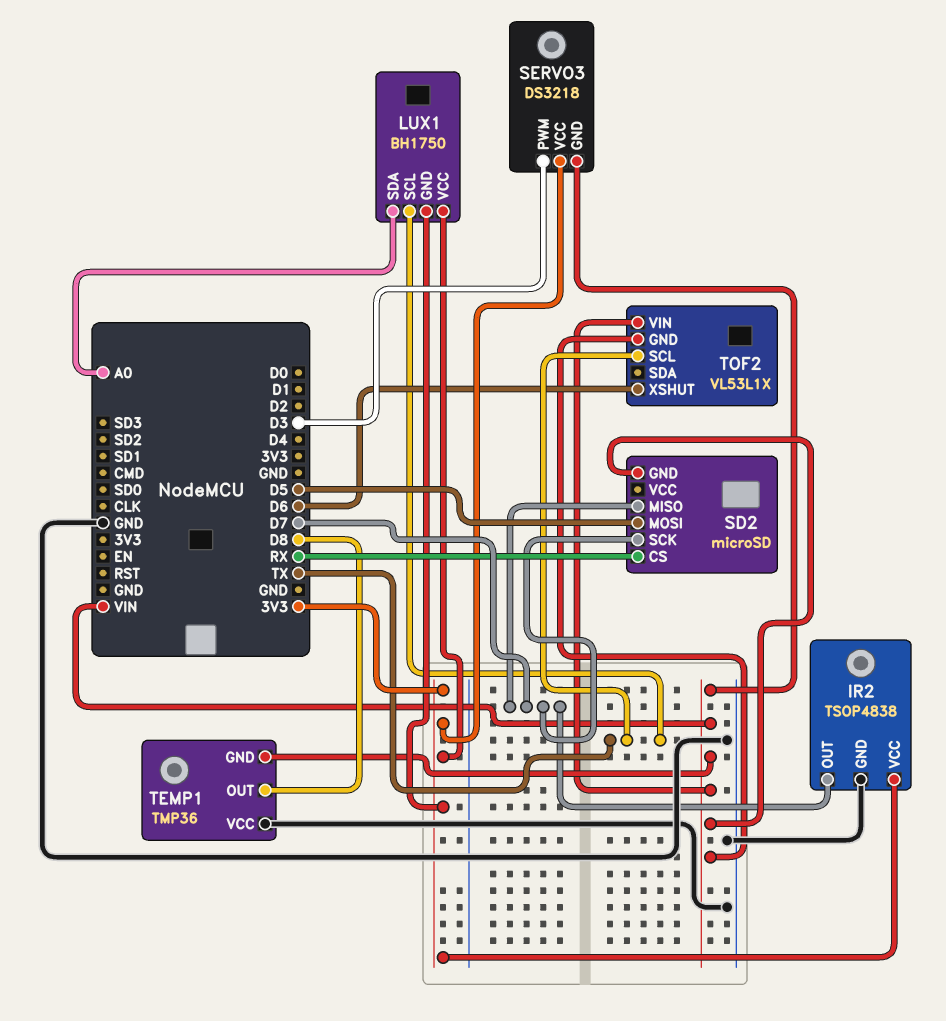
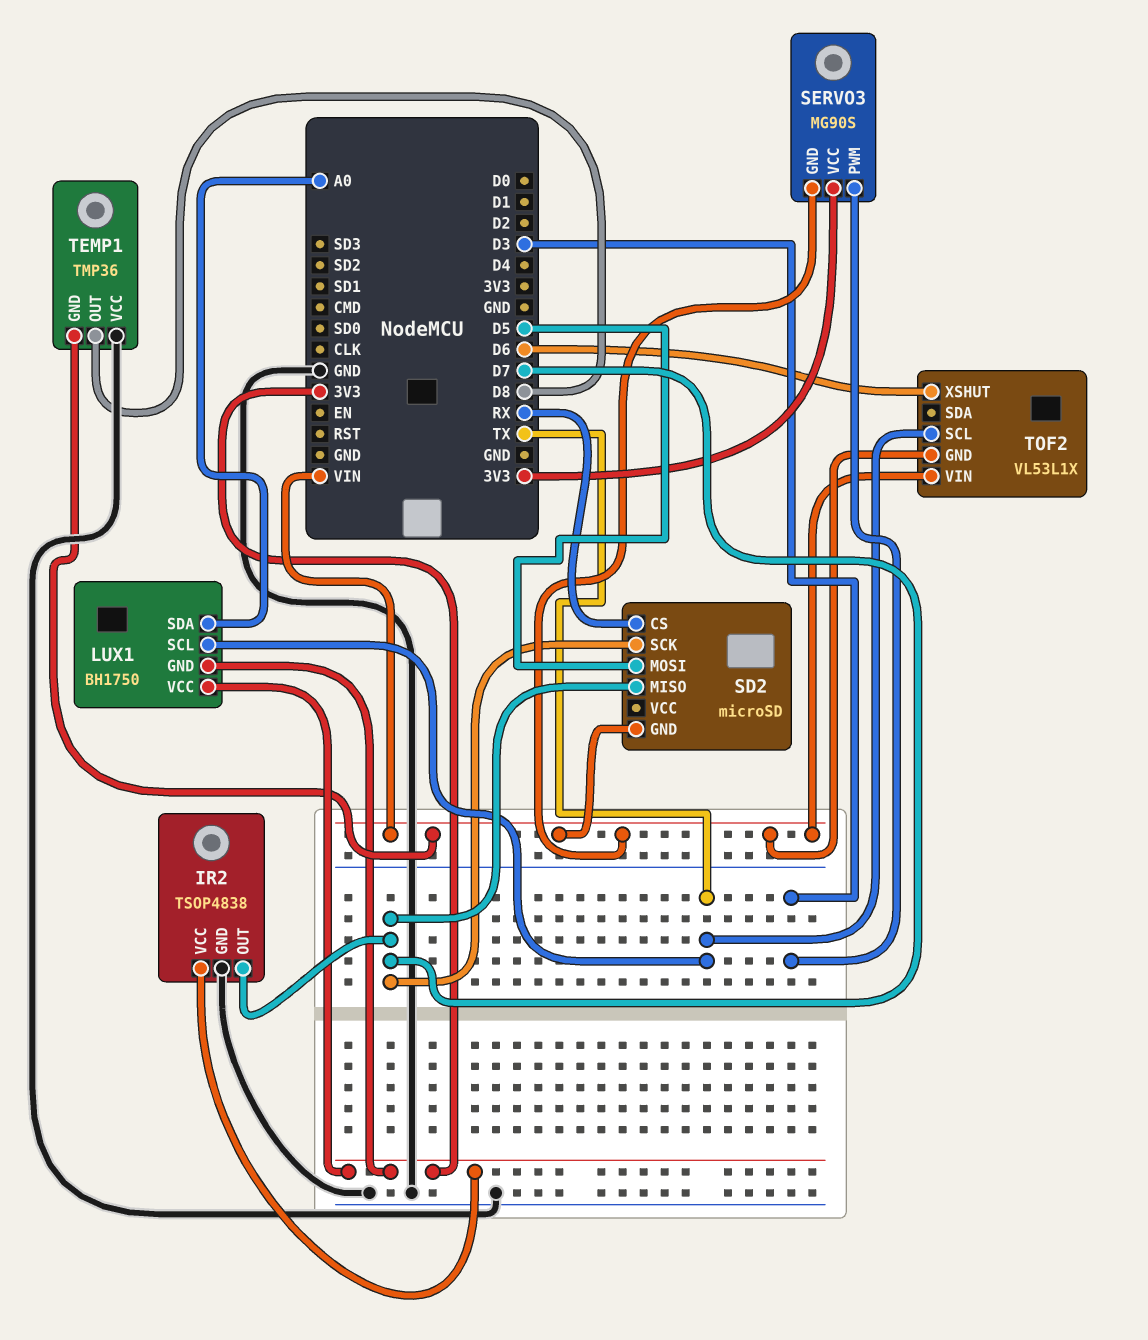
SERVO3: DS3218 -> MG90S

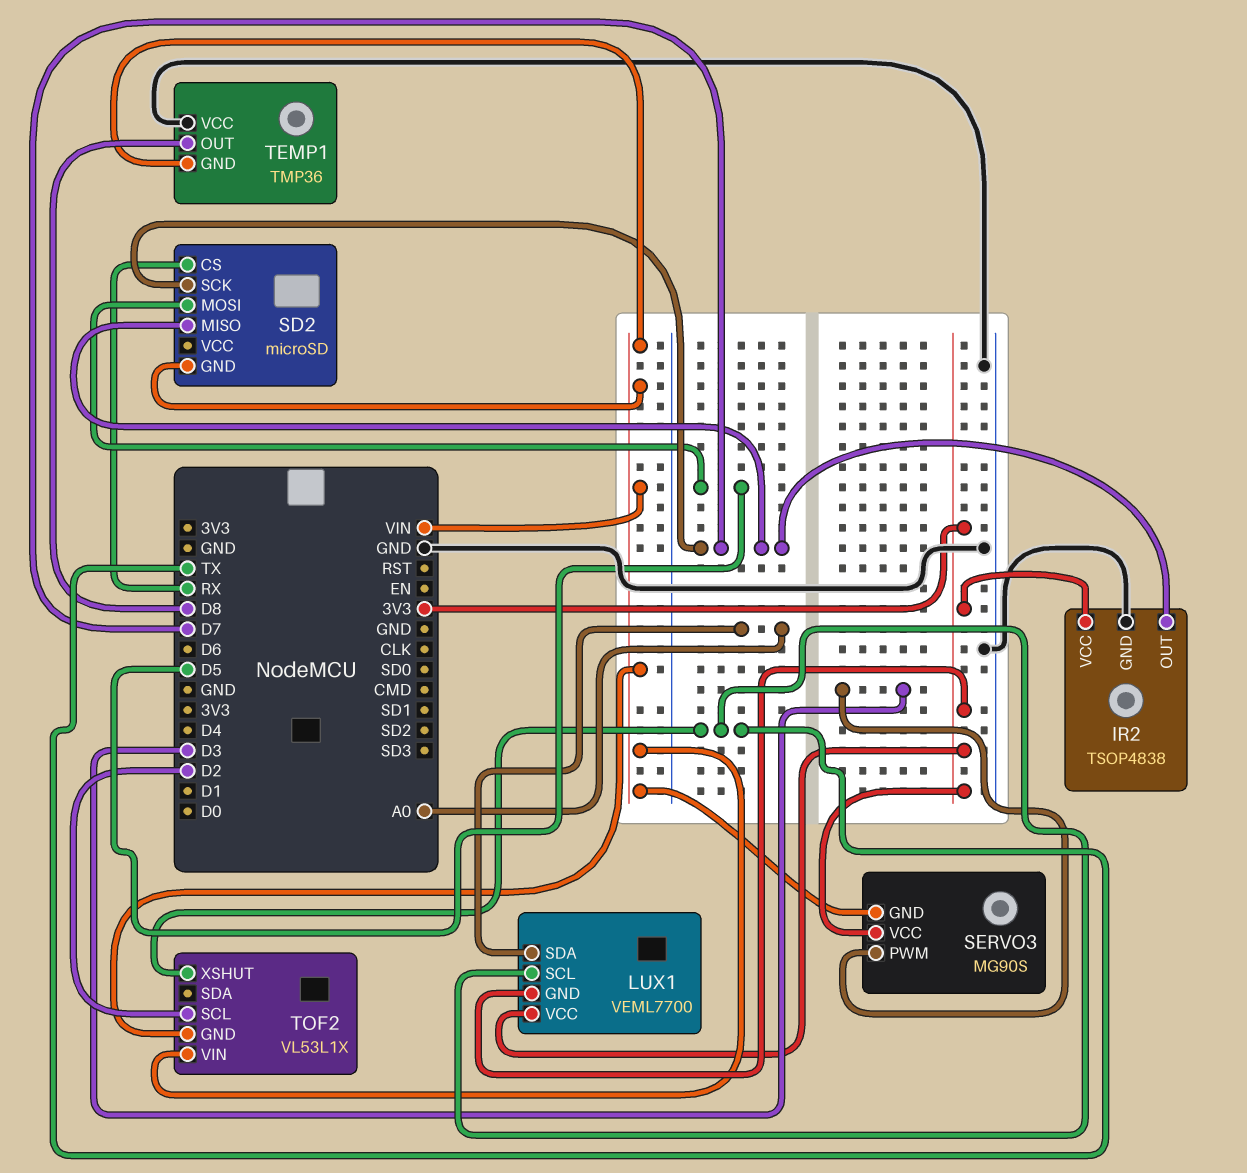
LUX1: BH1750 -> VEML7700
TOF2 pin SCL: TX -> D2
TOF2 pin XSHUT: D6 -> TX

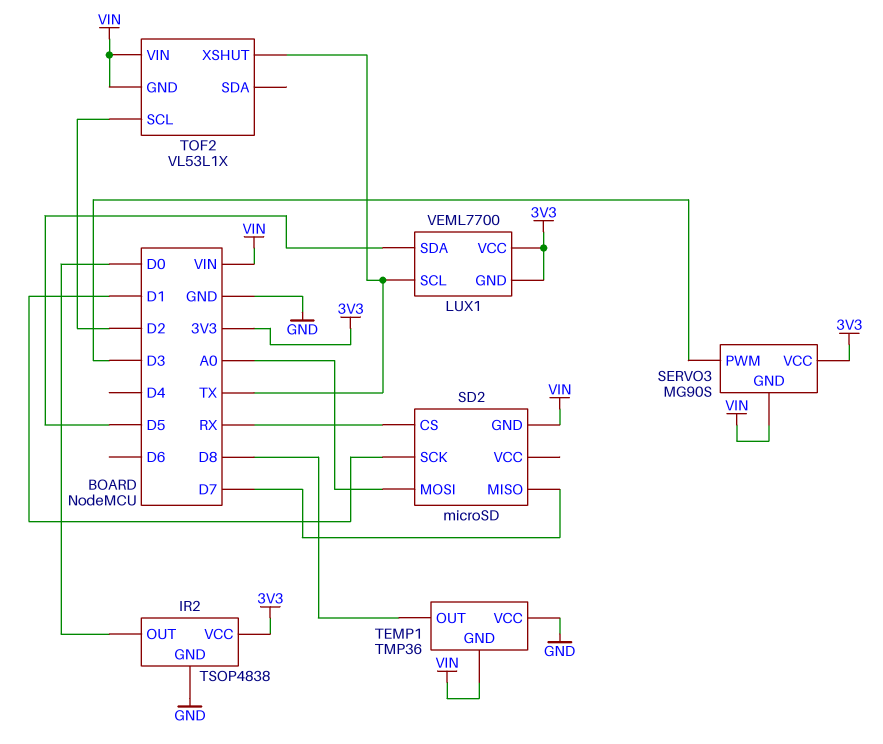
IR2 pin OUT: D7 -> D0
LUX1 pin SDA: A0 -> D5
SD2 pin MOSI: D5 -> A0
SD2 pin SCK: D7 -> D1

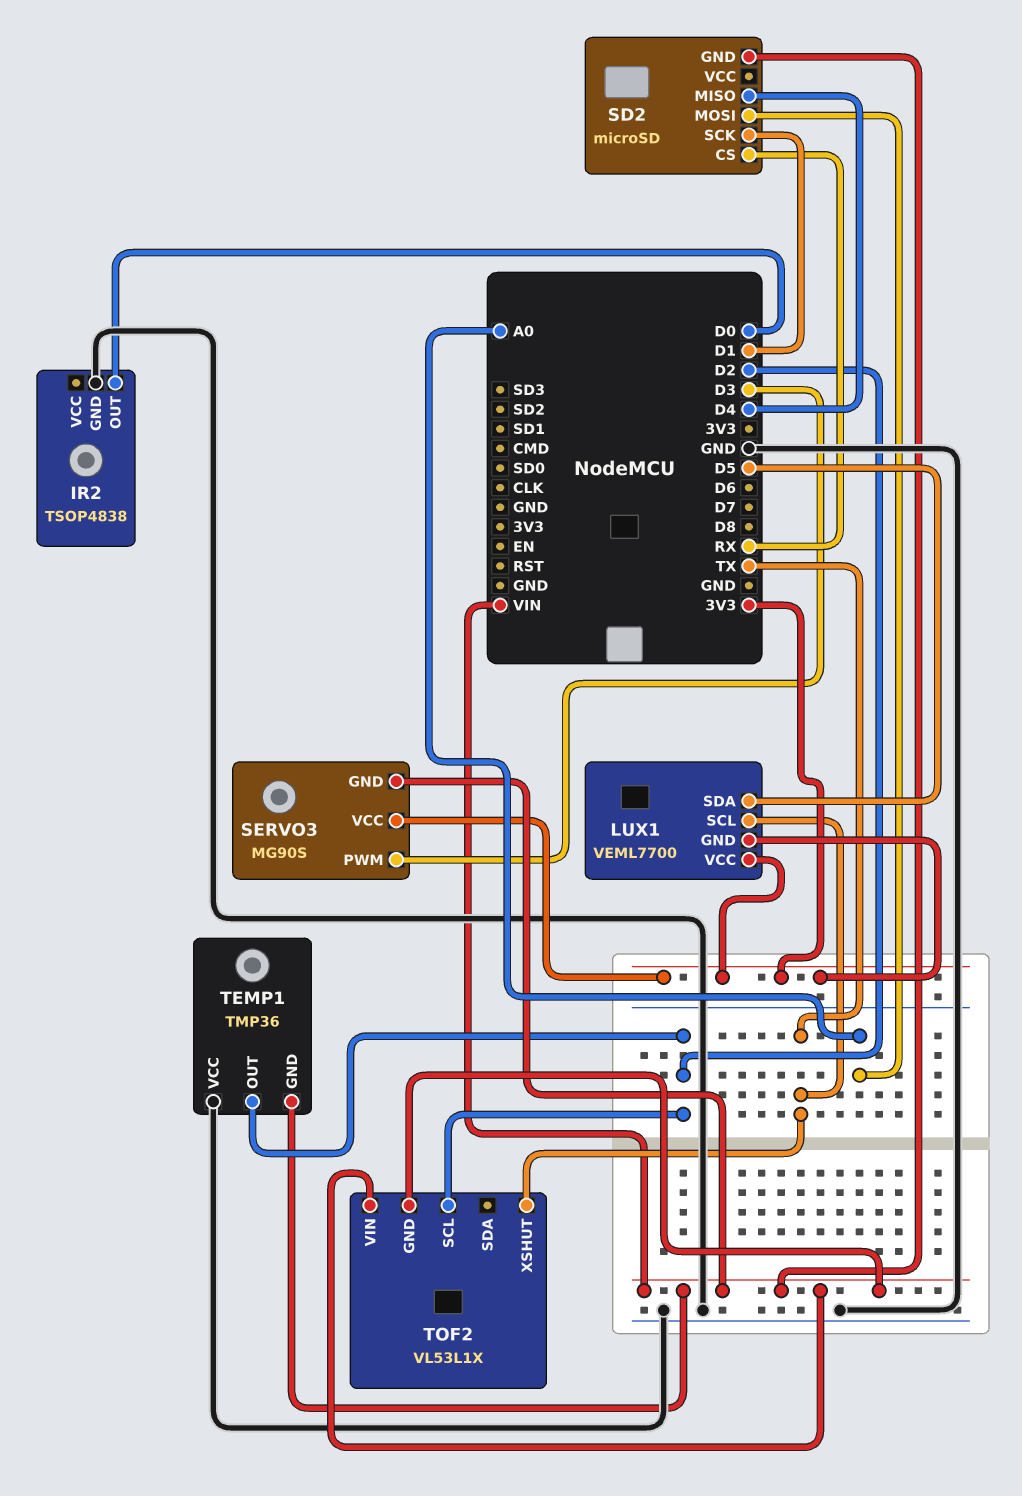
IR2 pin VCC: 3V3 -> none
SD2 pin MISO: D7 -> D4
TEMP1 pin OUT: D8 -> D2

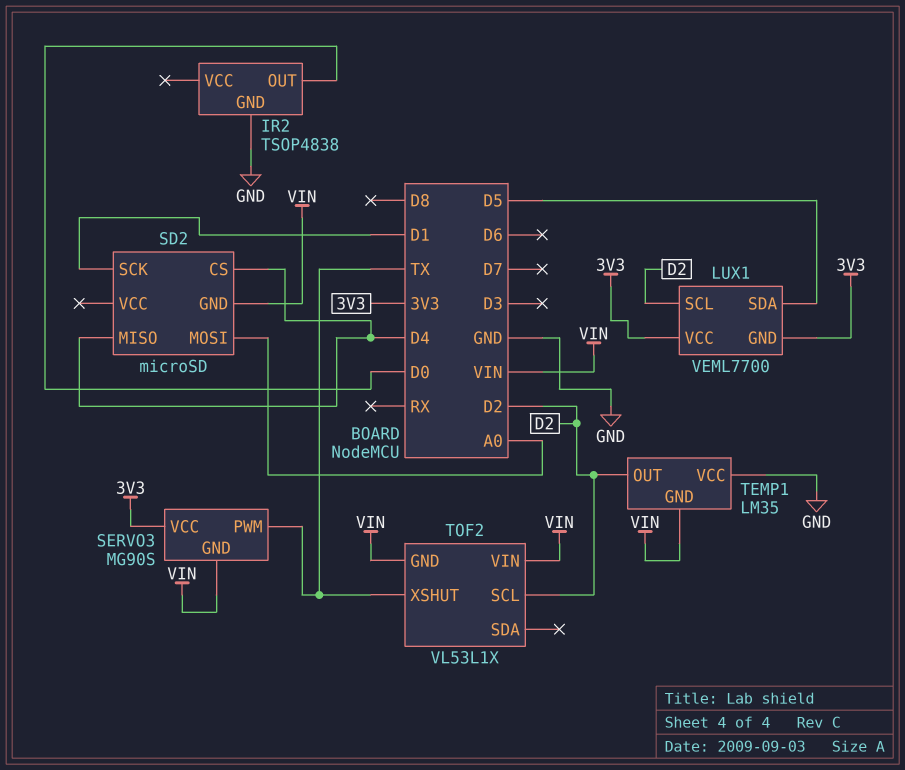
LUX1 pin SCL: TX -> D2
SD2 pin CS: RX -> D4
SERVO3 pin PWM: D3 -> TX
TEMP1: TMP36 -> LM35

